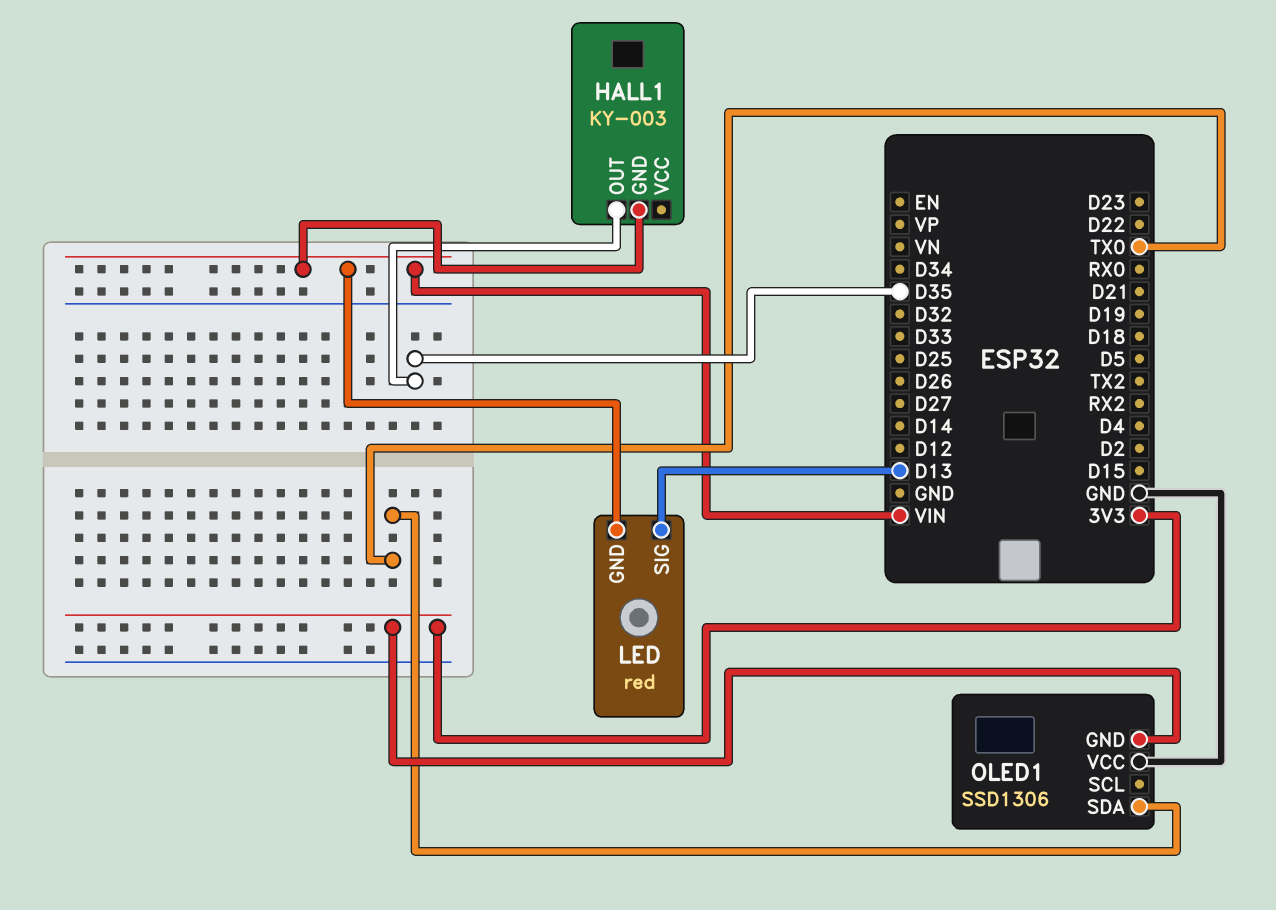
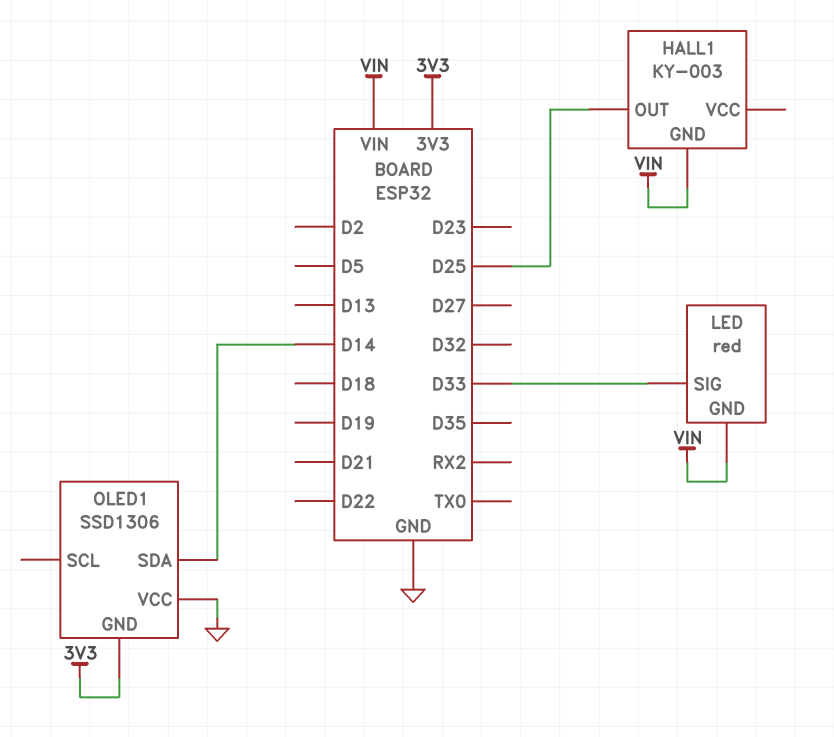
HALL1 pin OUT: D35 -> D25
LED pin SIG: D13 -> D33
OLED1 pin SDA: TX0 -> D14

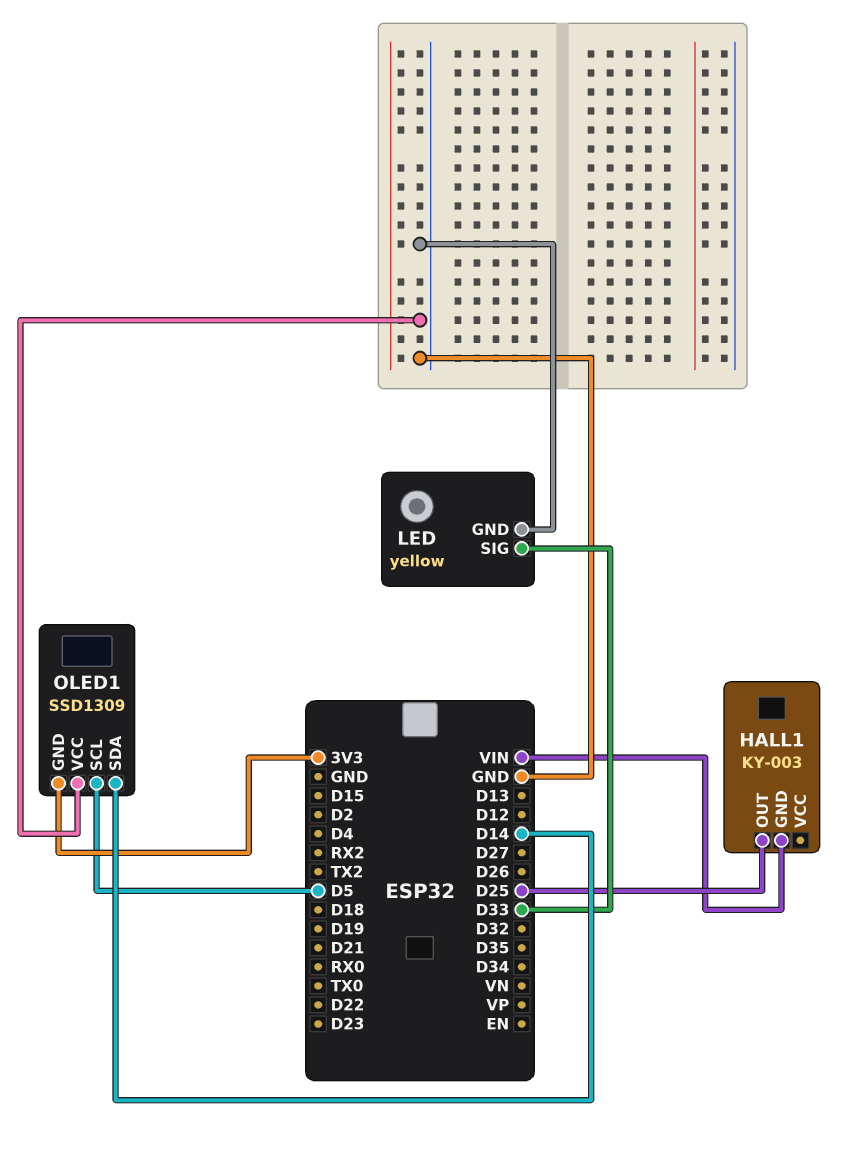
LED: red -> yellow
LED pin GND: VIN -> GND
OLED1: SSD1306 -> SSD1309
OLED1 pin SCL: none -> D5

